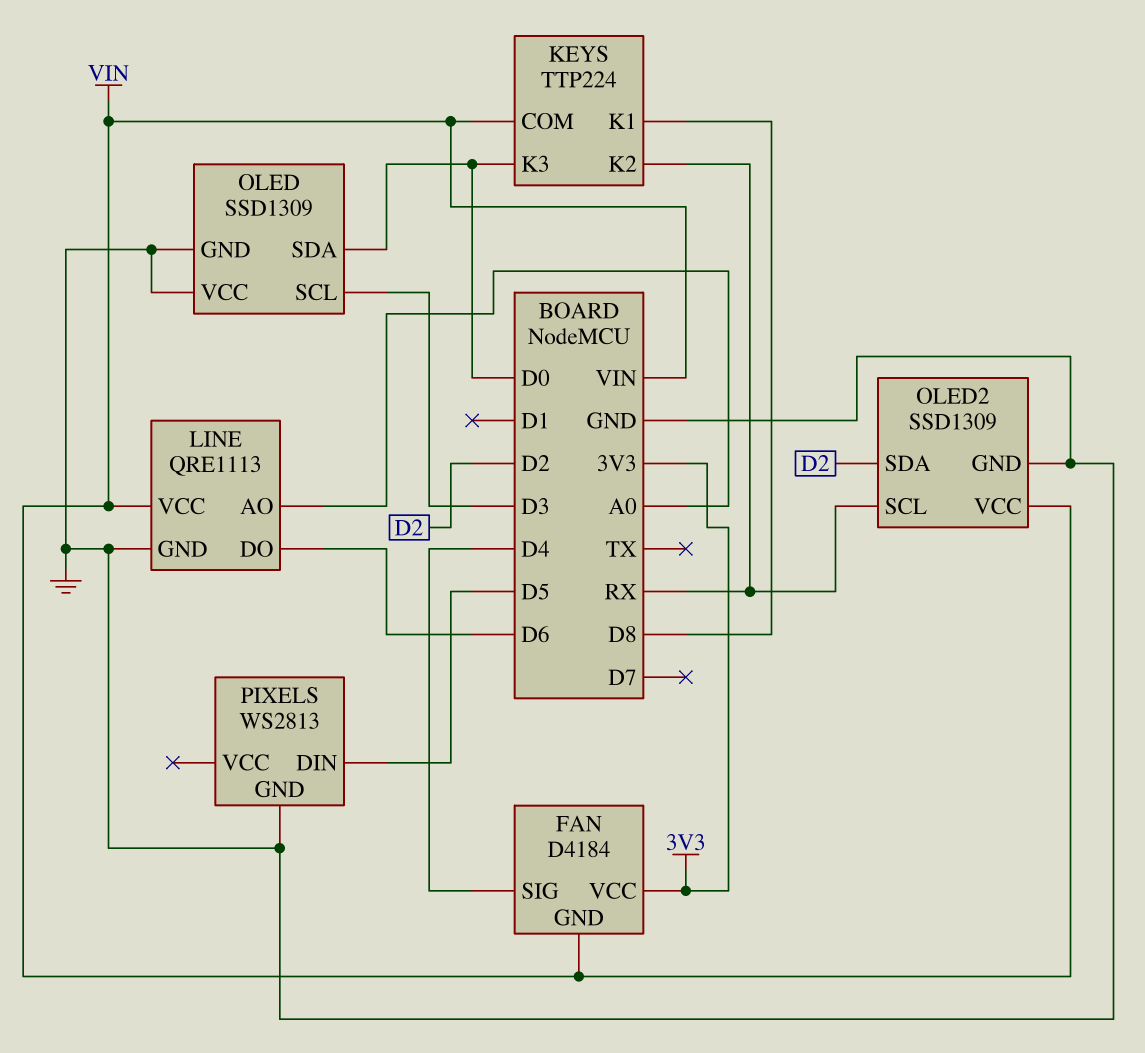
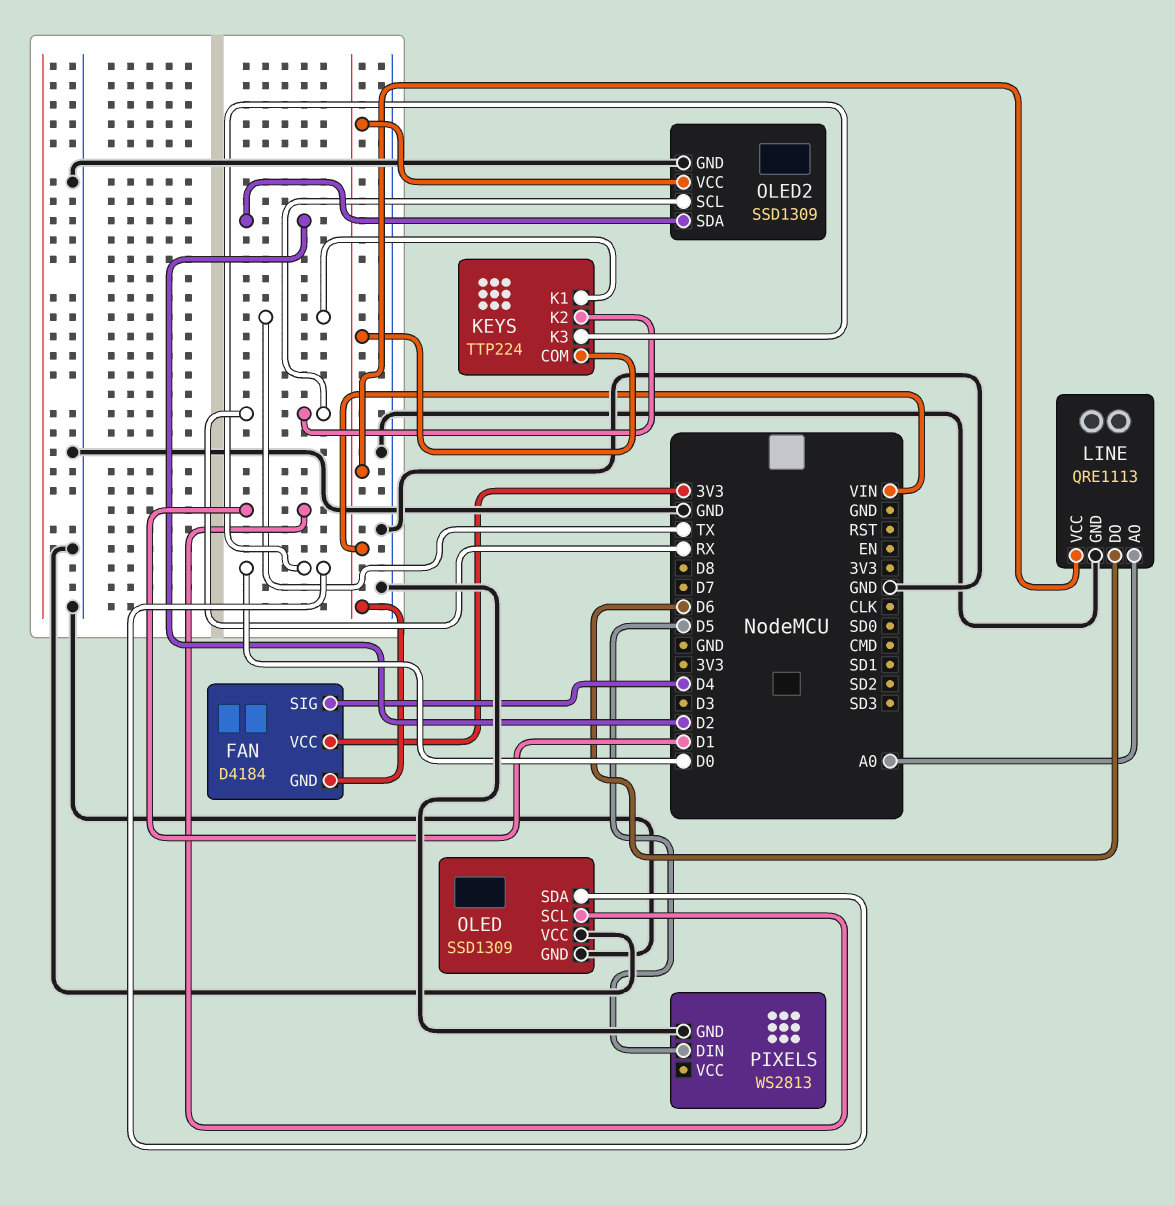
KEYS pin K1: D8 -> TX
OLED pin SCL: D3 -> D1

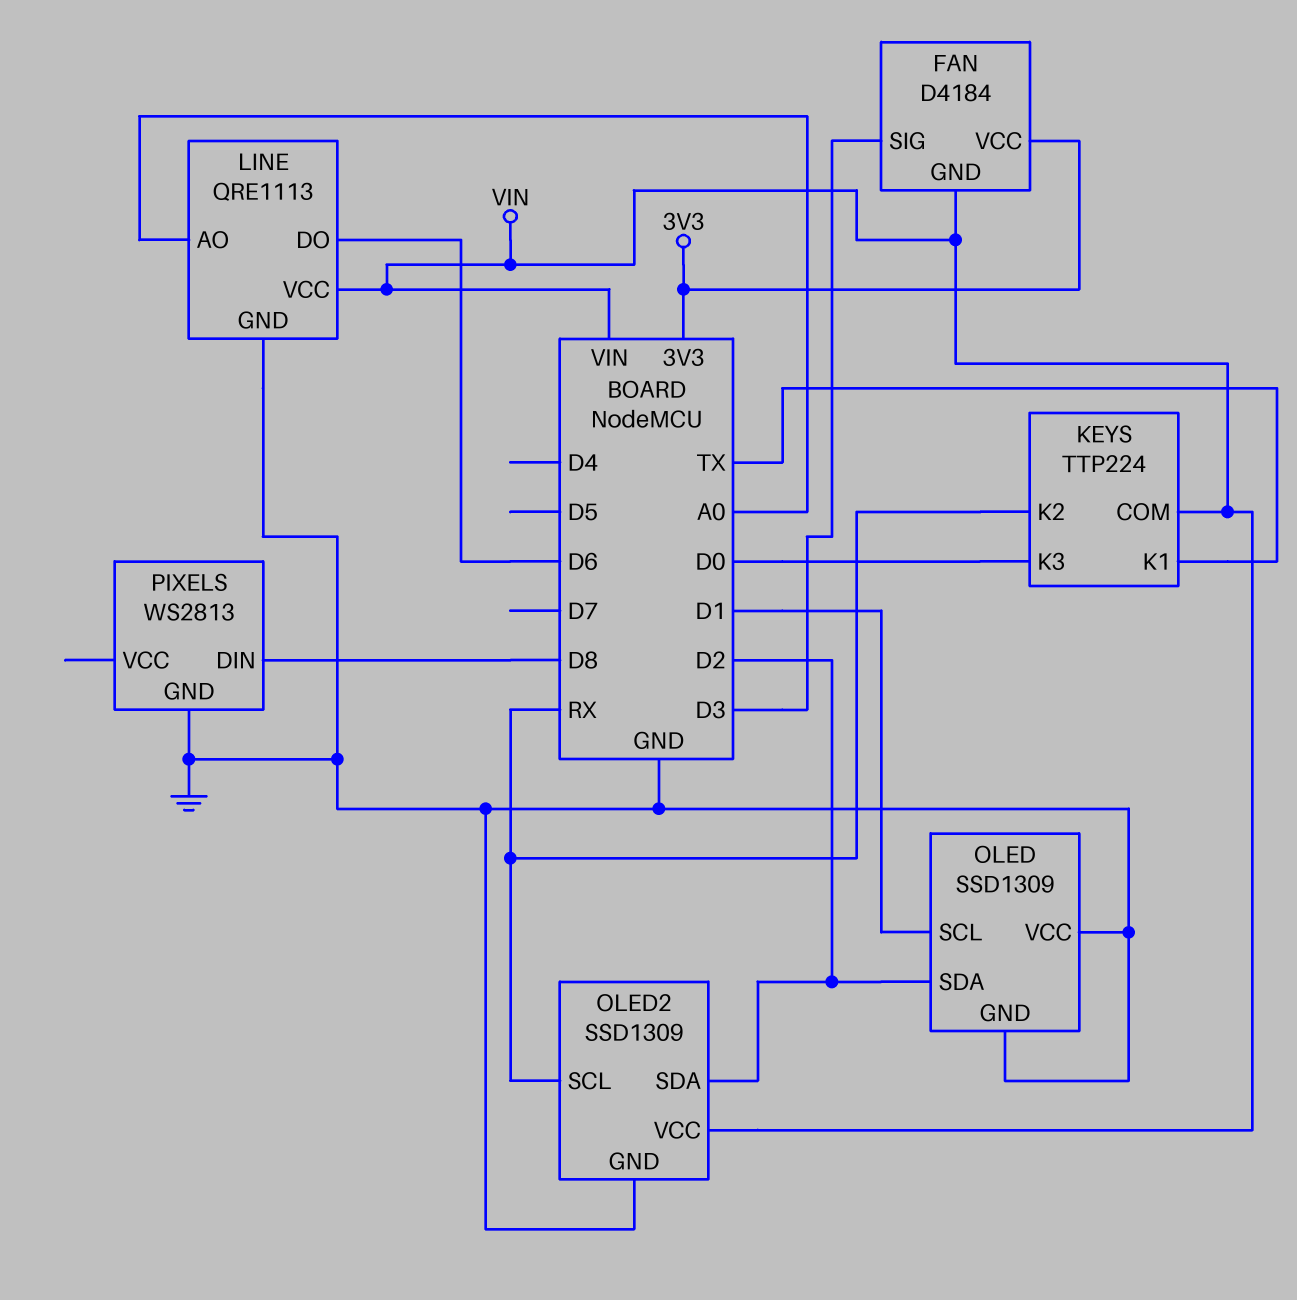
FAN pin SIG: D4 -> D3
OLED pin SDA: D0 -> D2
PIXELS pin DIN: D5 -> D8

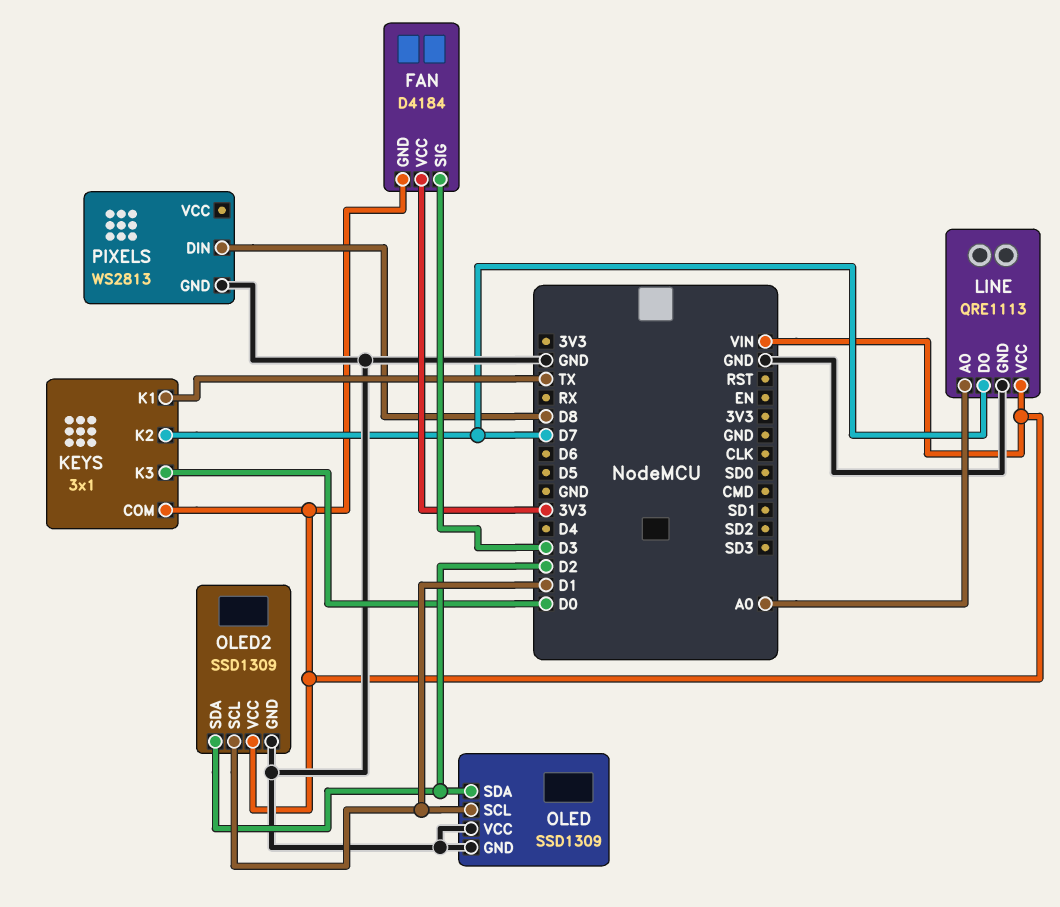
KEYS: TTP224 -> 3x1
KEYS pin K2: RX -> D7
LINE pin DO: D6 -> D7
OLED2 pin SCL: RX -> D1

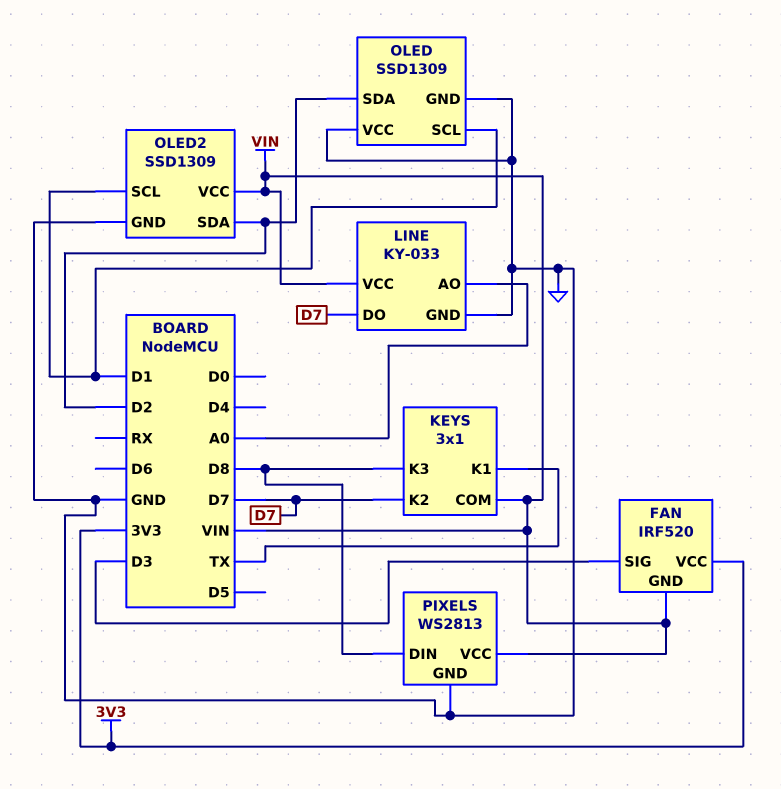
FAN: D4184 -> IRF520
KEYS pin K3: D0 -> D8
LINE: QRE1113 -> KY-033
PIXELS pin VCC: none -> VIN

